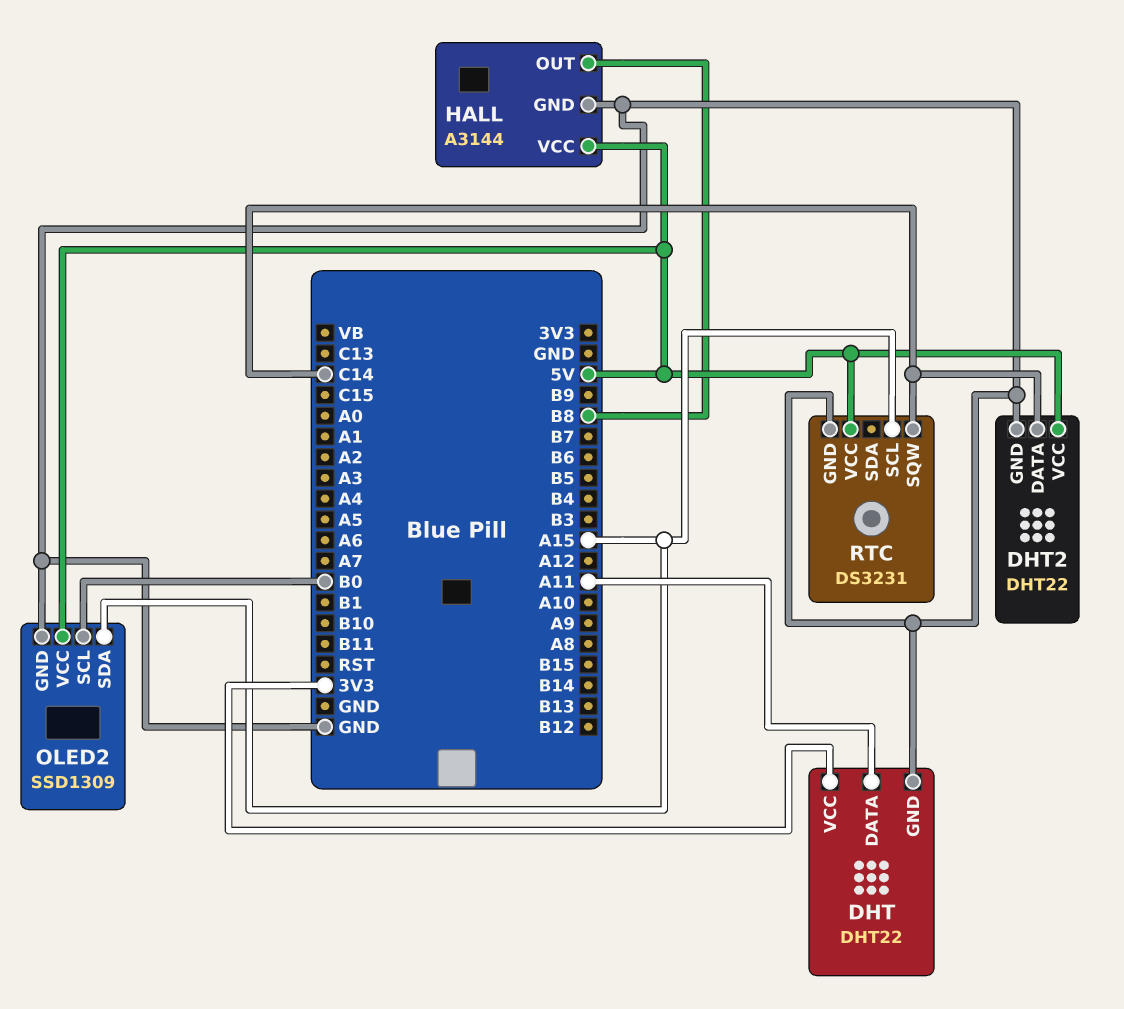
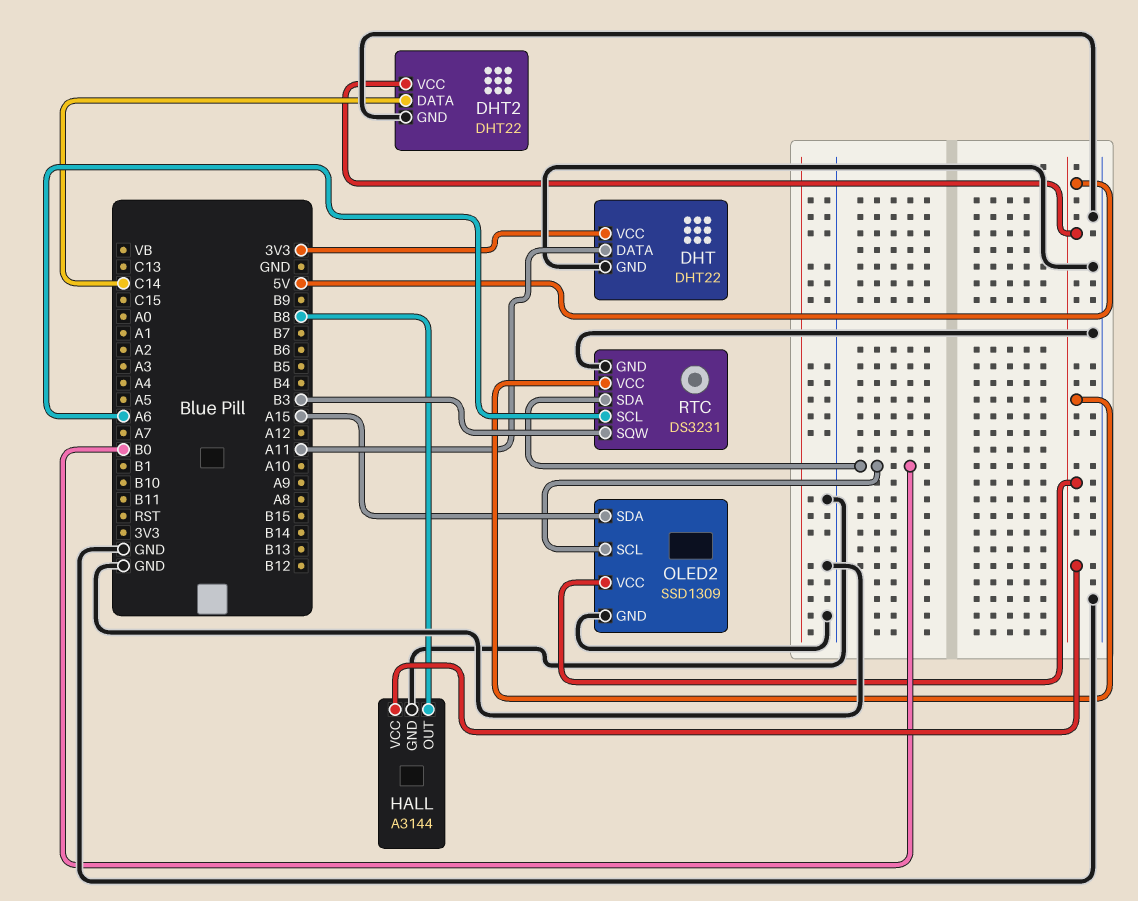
RTC pin SCL: A15 -> A6
RTC pin SDA: none -> B0
RTC pin SQW: C14 -> B3

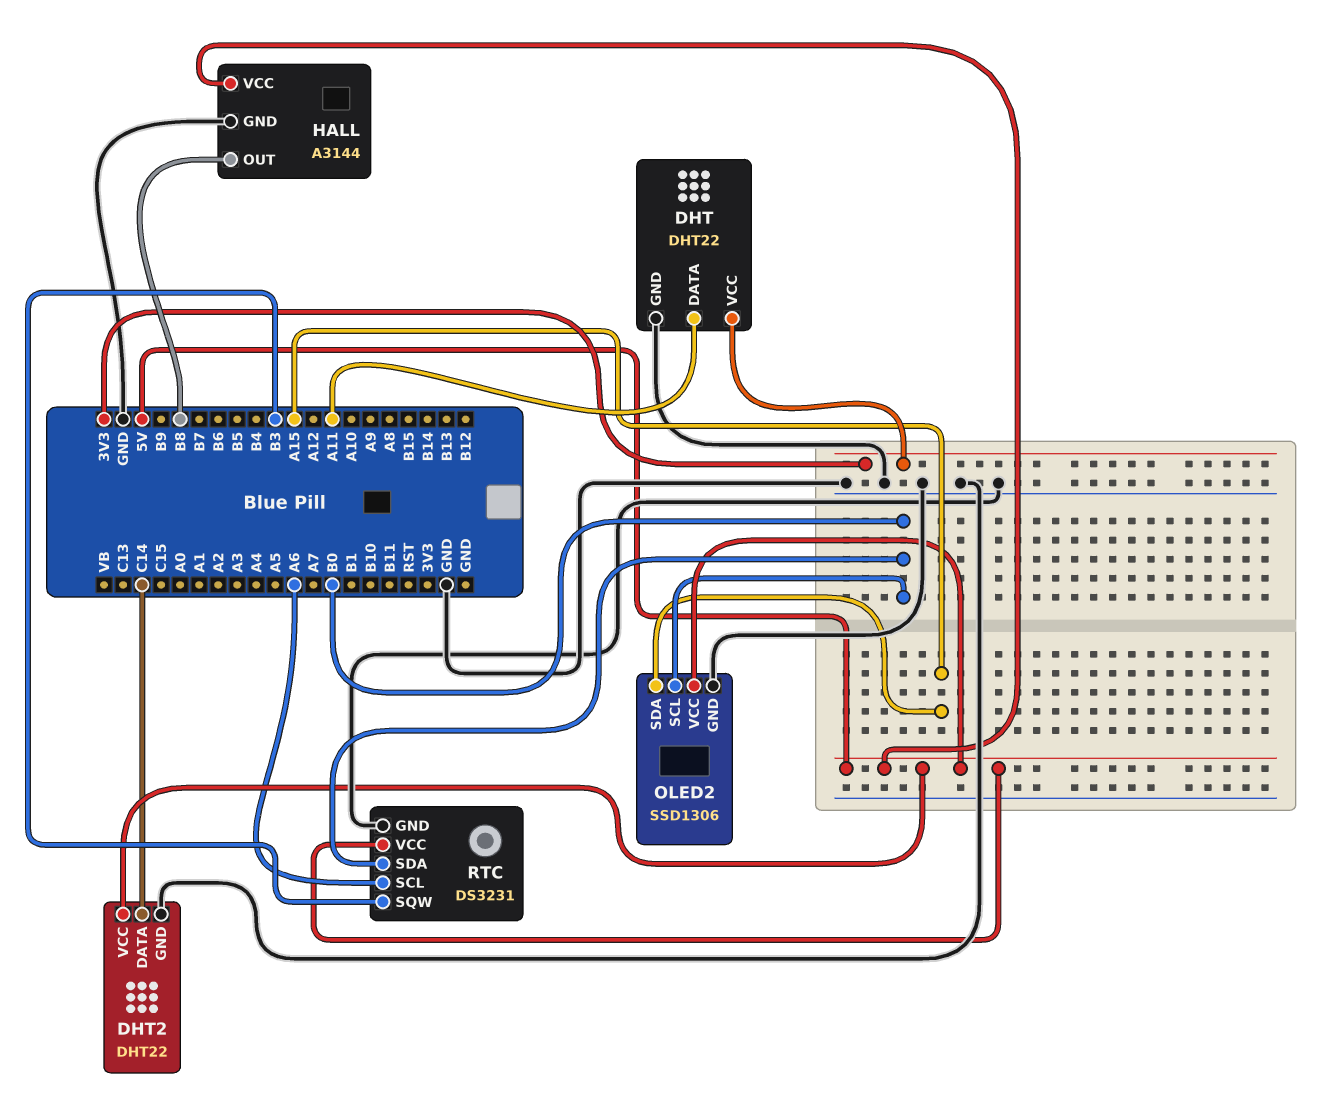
OLED2: SSD1309 -> SSD1306

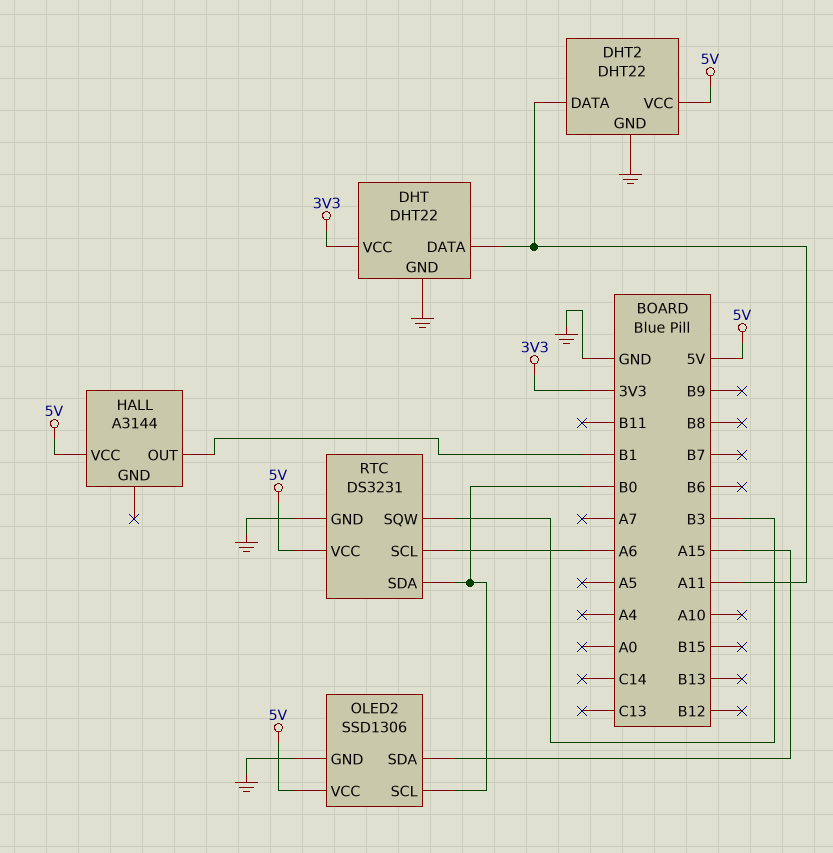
DHT2 pin DATA: C14 -> A11
HALL pin GND: GND -> none
HALL pin OUT: B8 -> B1

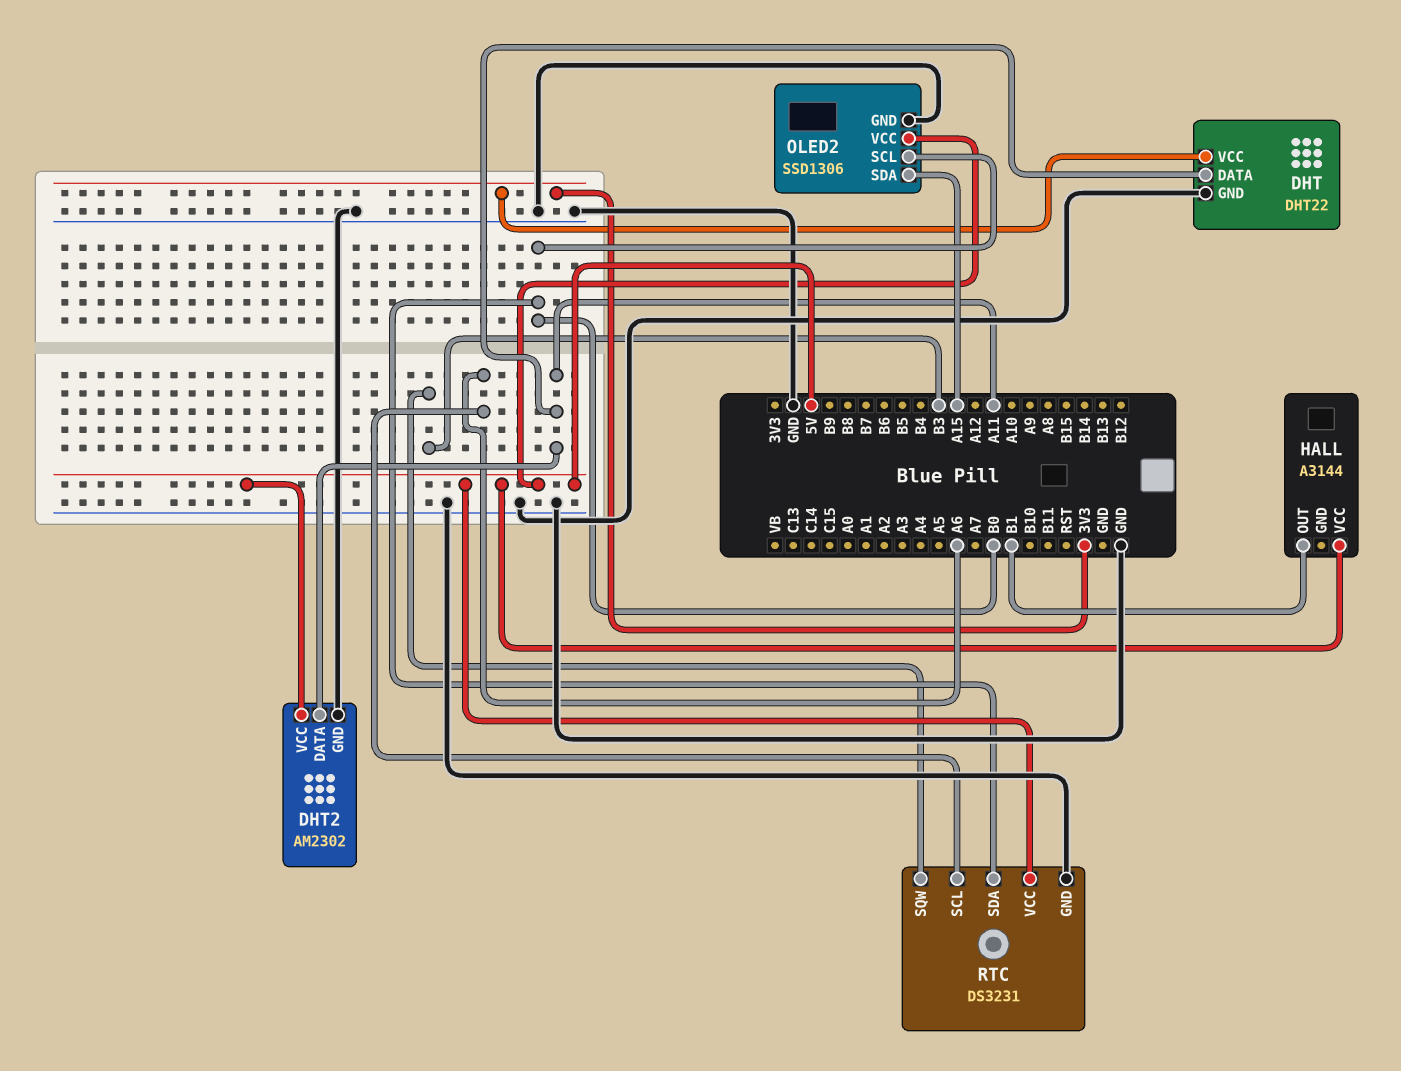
DHT2: DHT22 -> AM2302

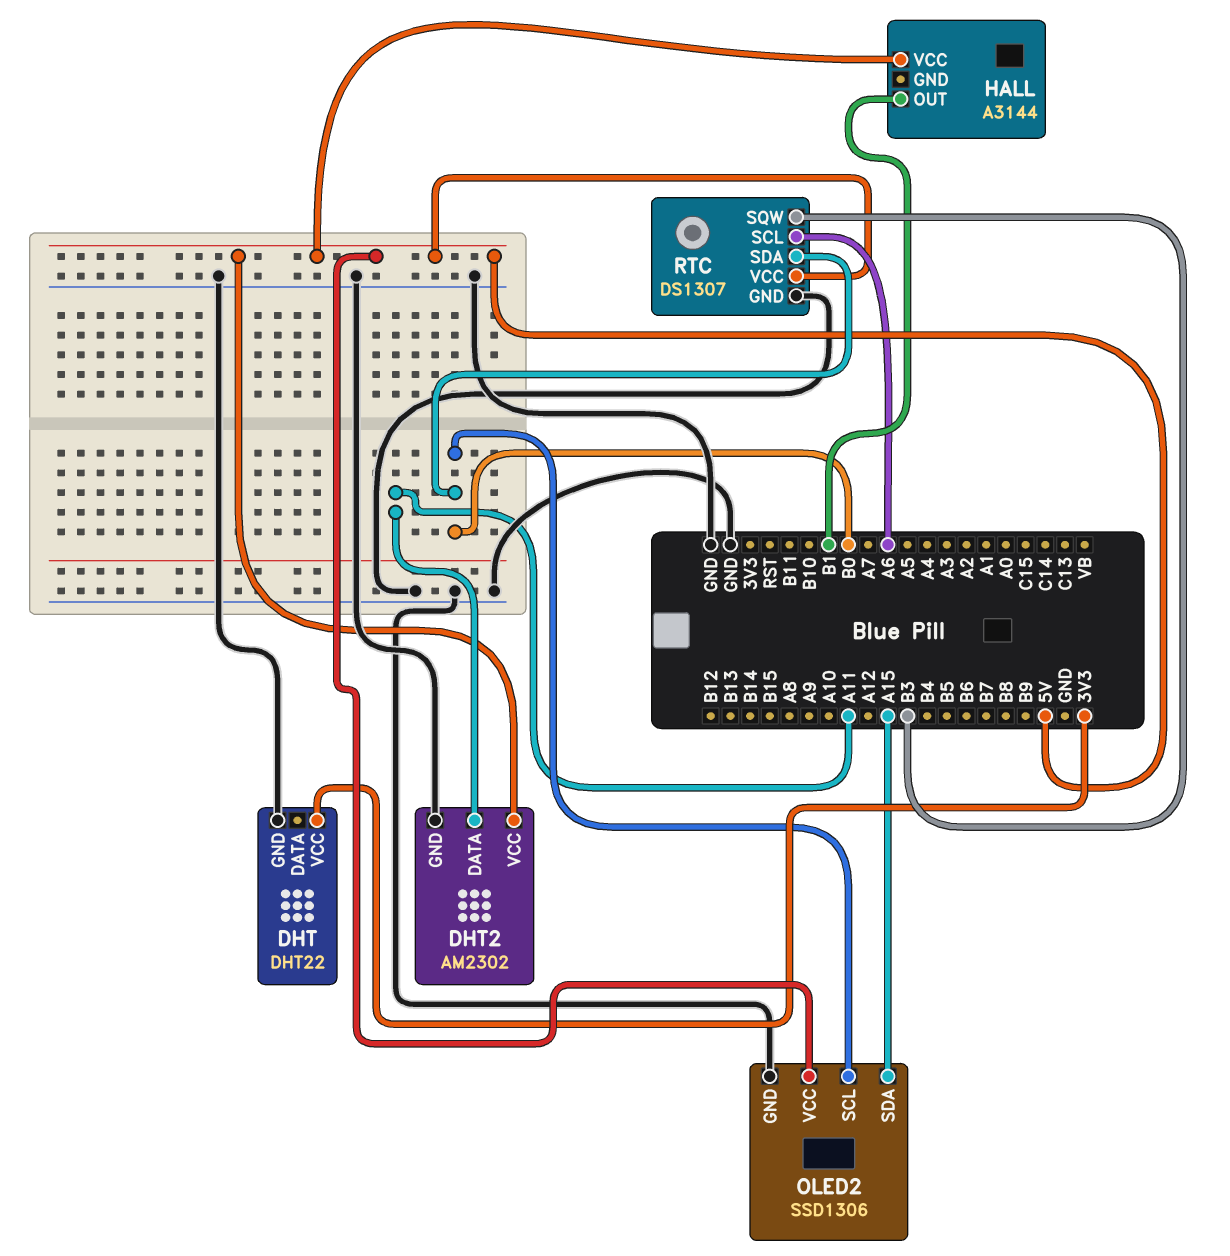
DHT pin DATA: A11 -> none
RTC: DS3231 -> DS1307

